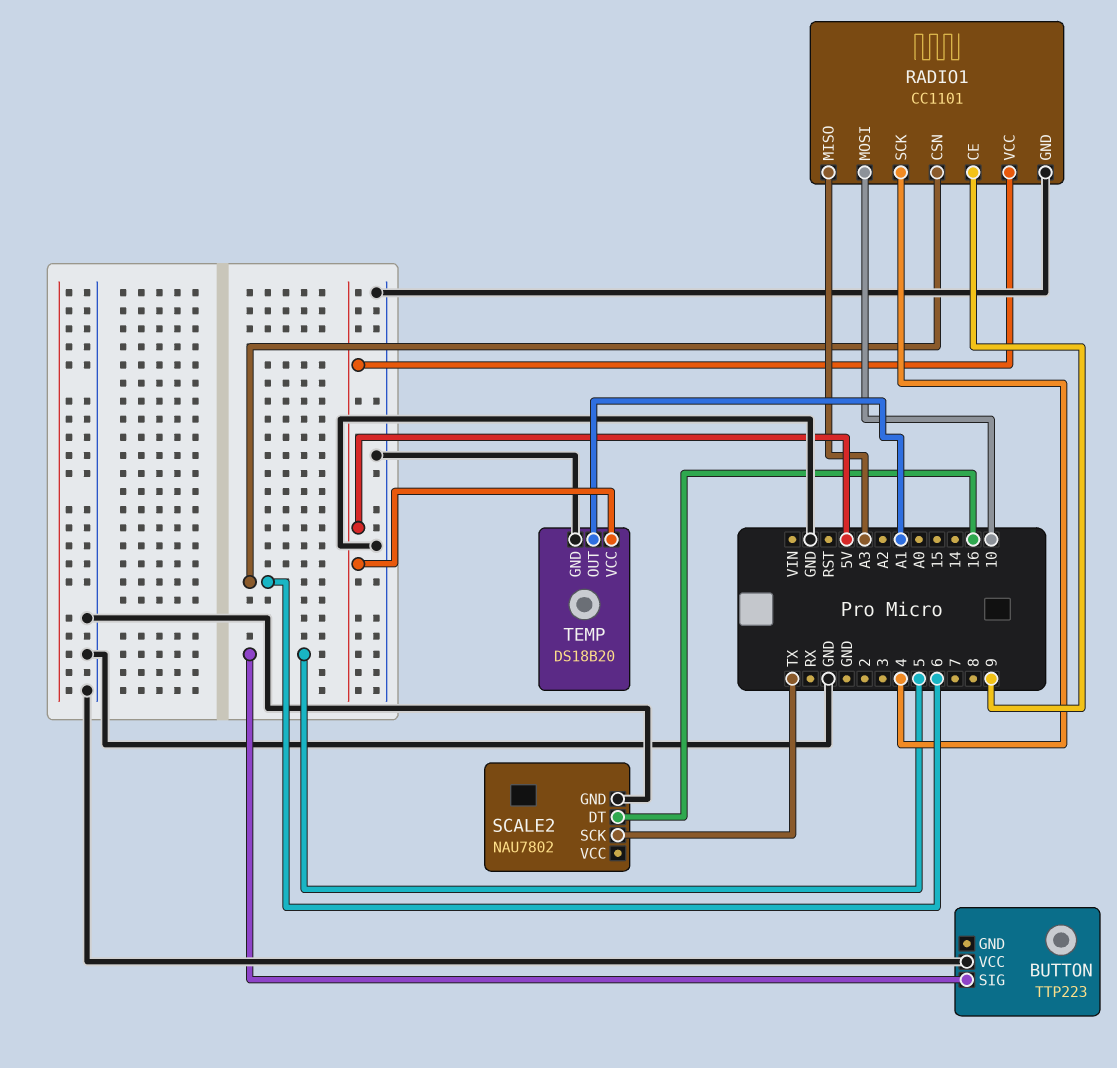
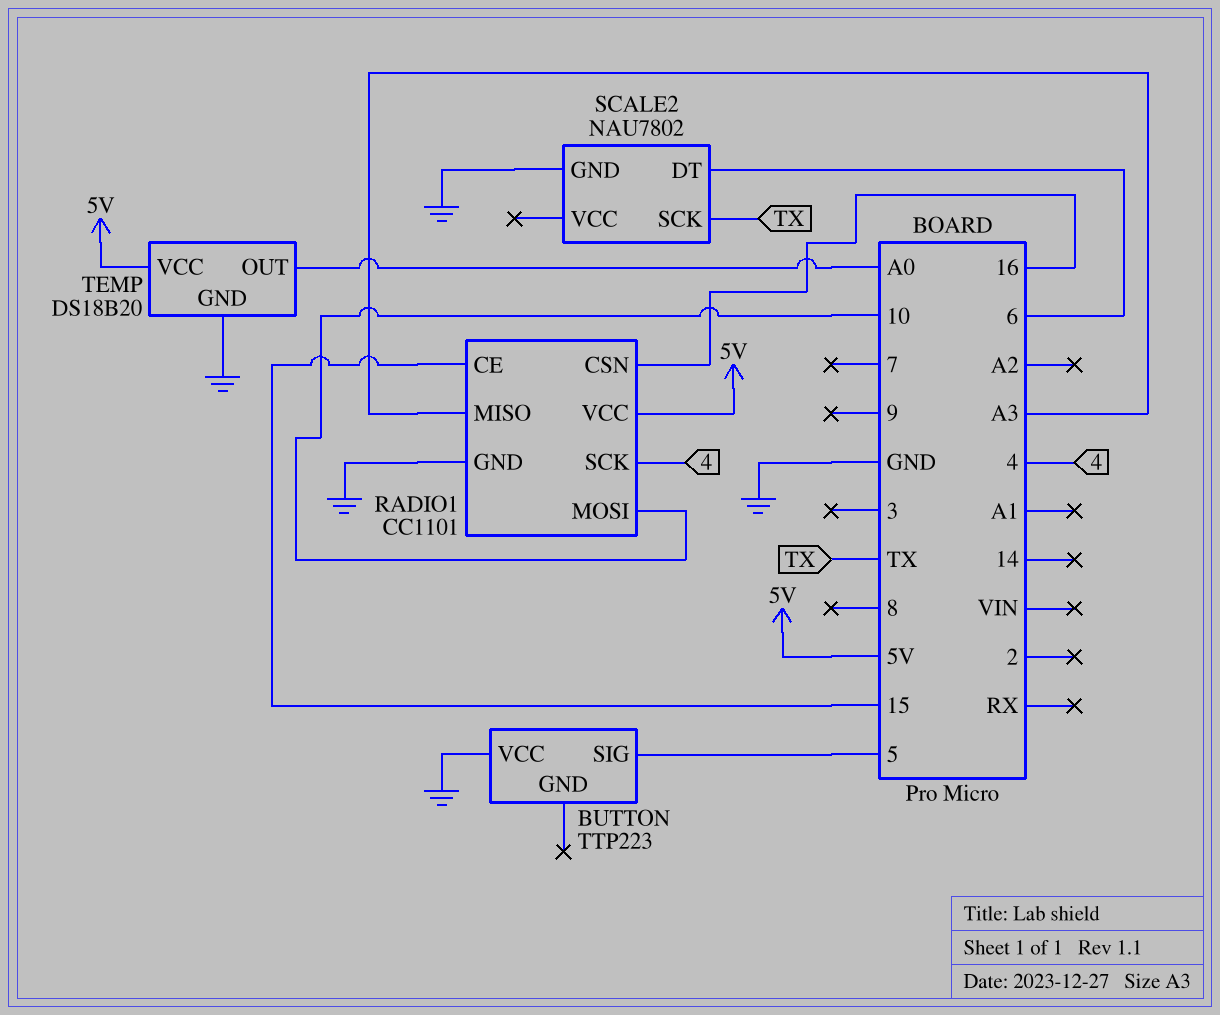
RADIO1 pin CE: 9 -> 15
RADIO1 pin CSN: 6 -> 16
SCALE2 pin DT: 16 -> 6
TEMP pin OUT: A1 -> A0

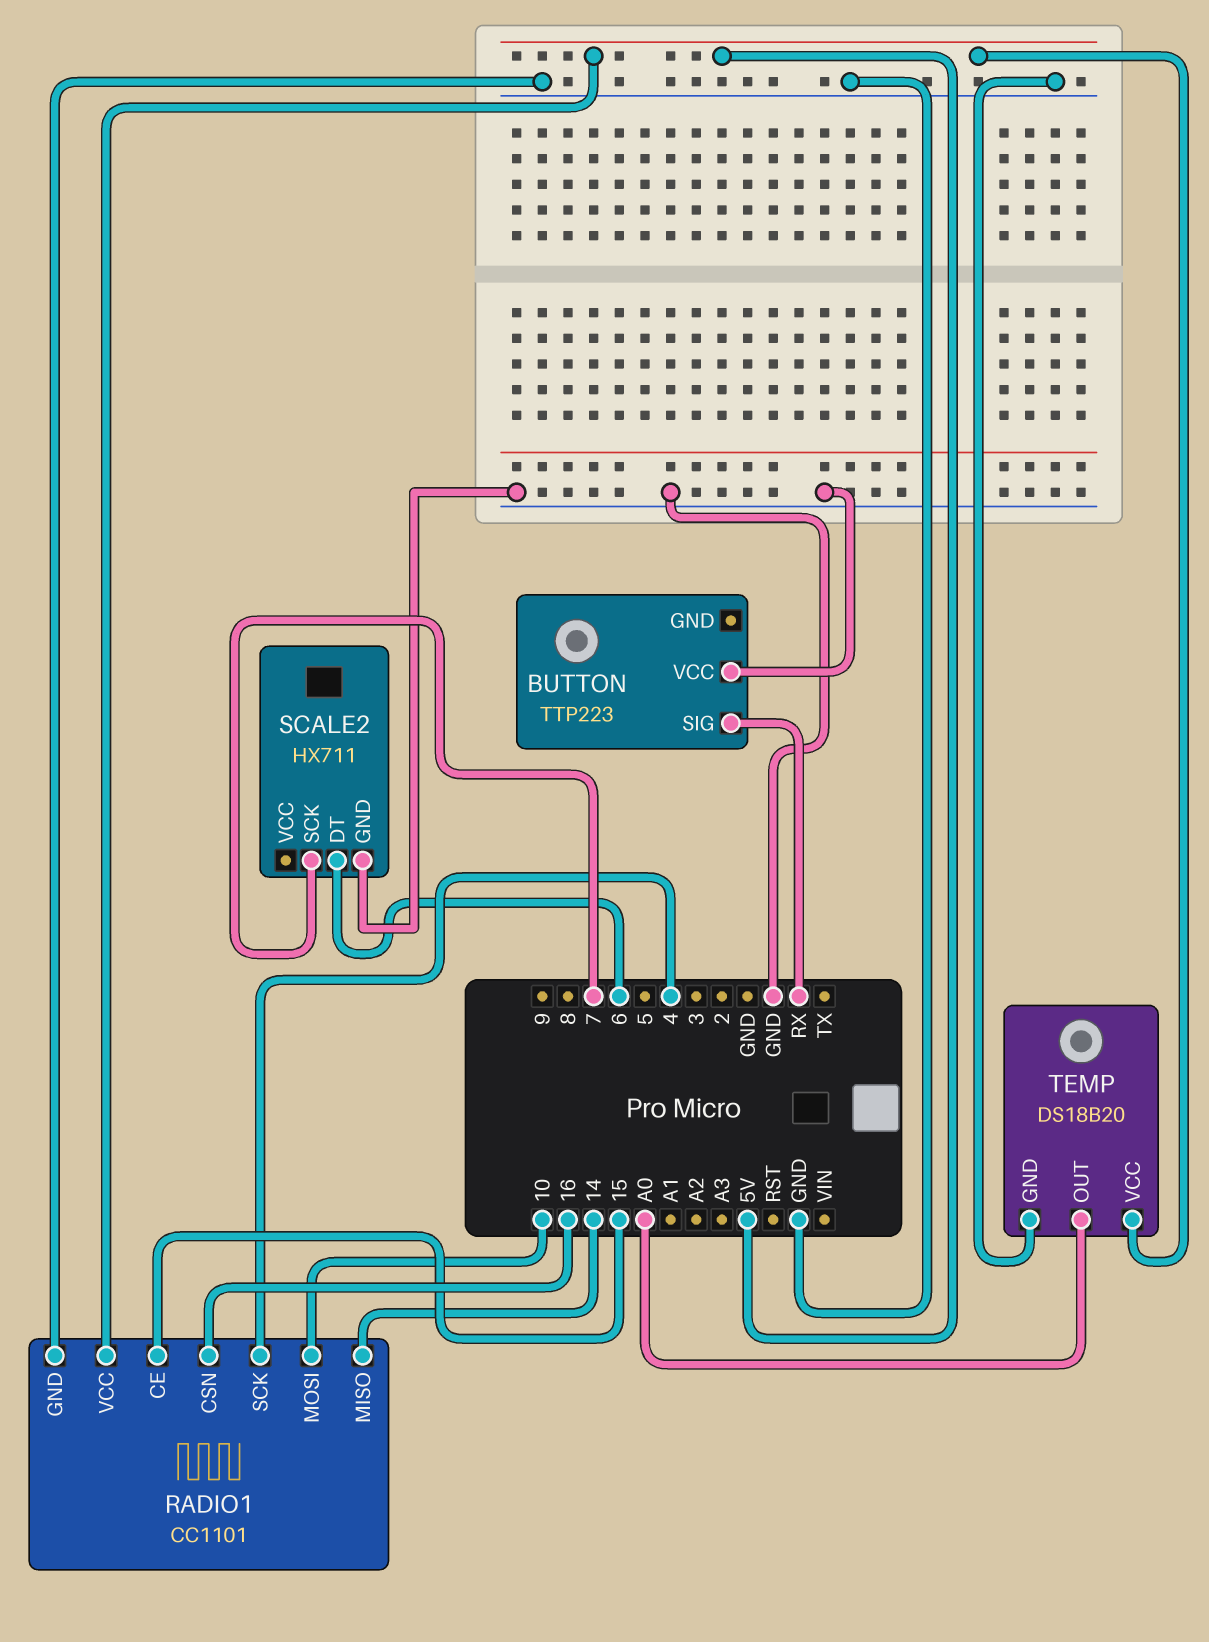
BUTTON pin SIG: 5 -> RX
RADIO1 pin MISO: A3 -> 14
SCALE2: NAU7802 -> HX711
SCALE2 pin SCK: TX -> 7

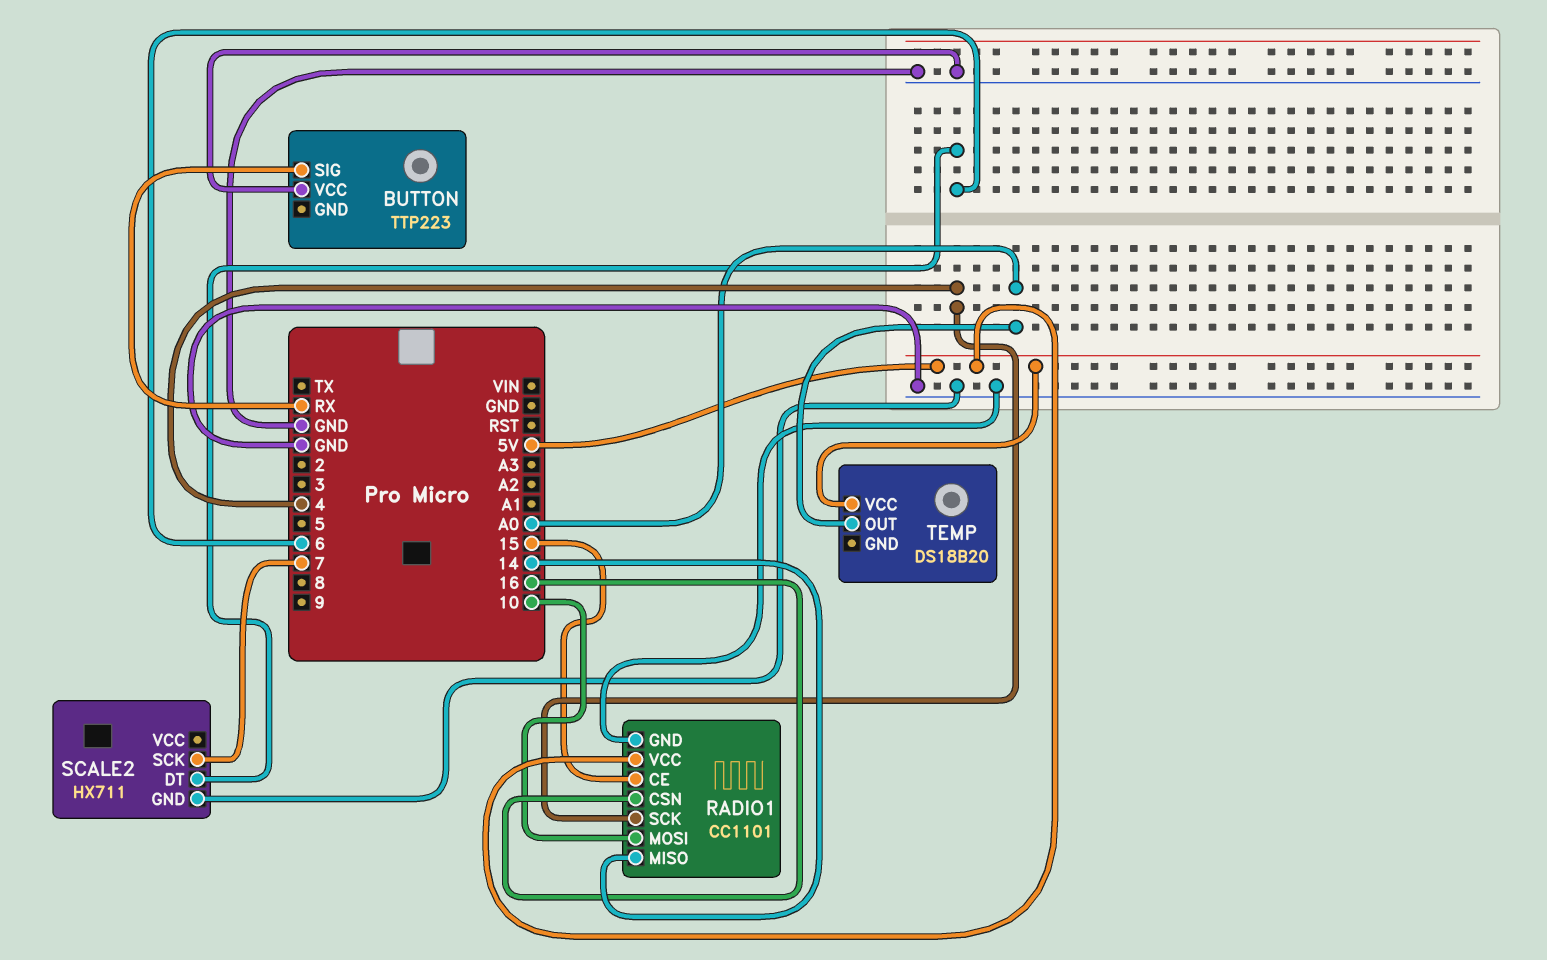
TEMP pin GND: GND -> none

